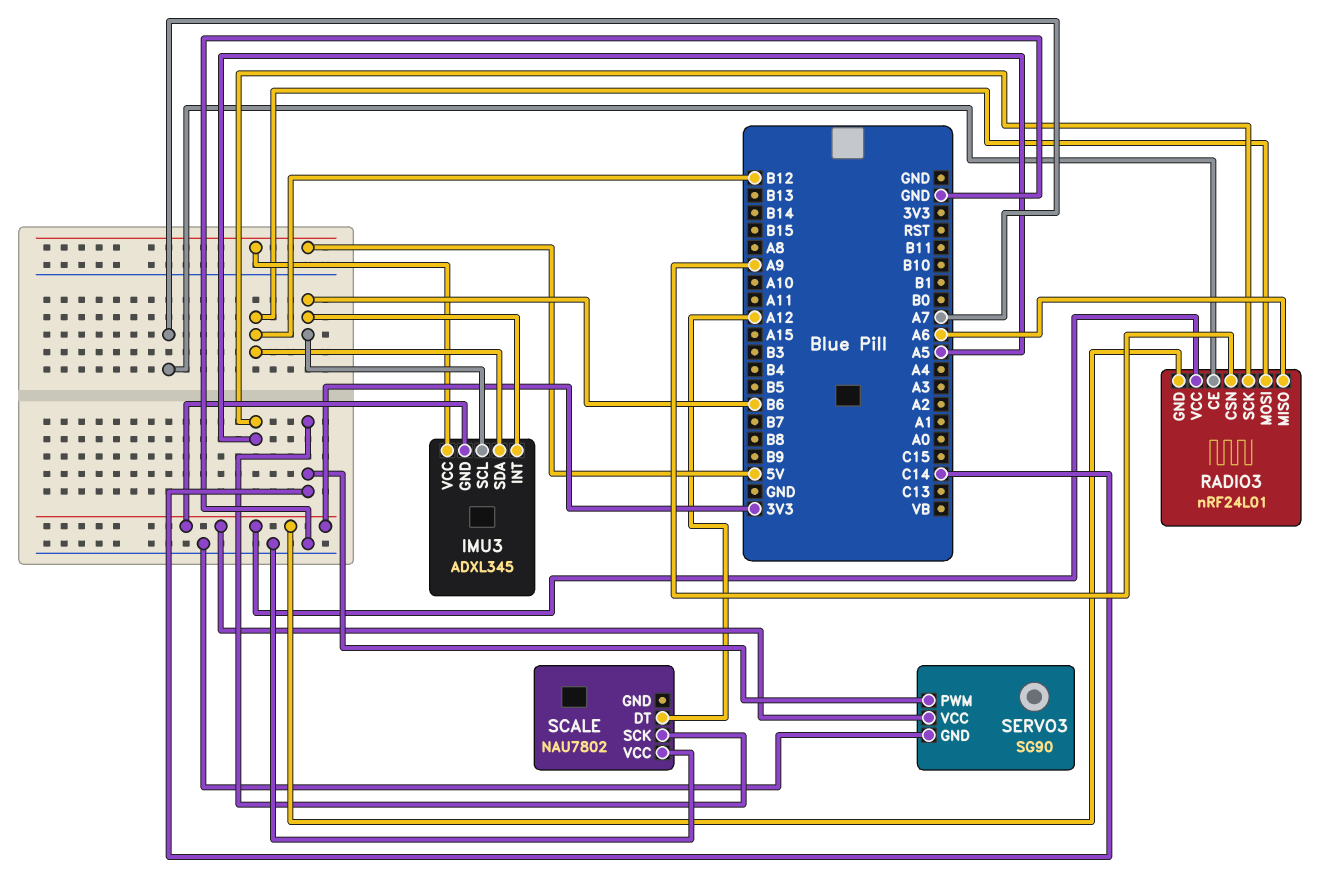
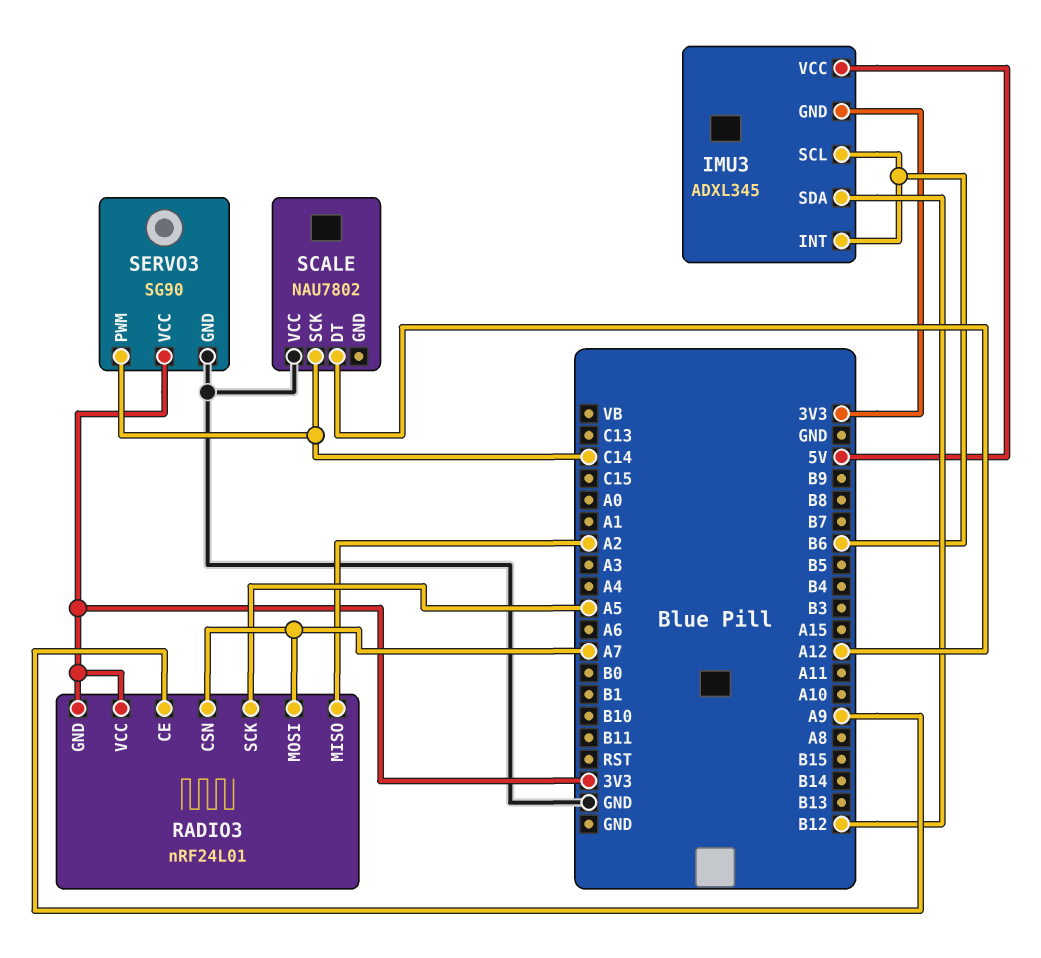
RADIO3 pin CE: A7 -> A9
RADIO3 pin CSN: A9 -> A7
RADIO3 pin MISO: A6 -> A2
RADIO3 pin MOSI: B12 -> A7

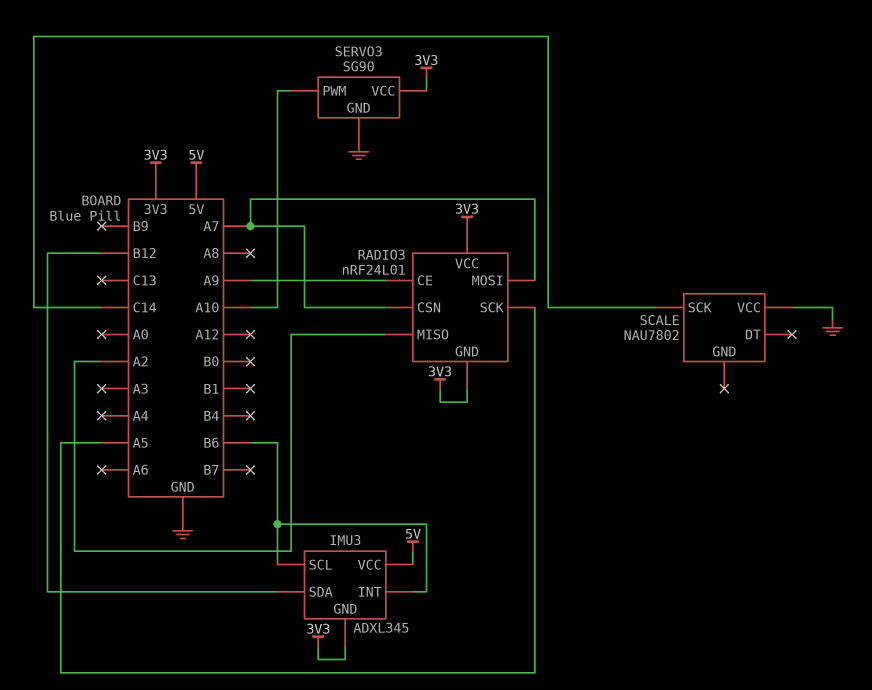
SCALE pin DT: A12 -> none
SERVO3 pin PWM: C14 -> A10

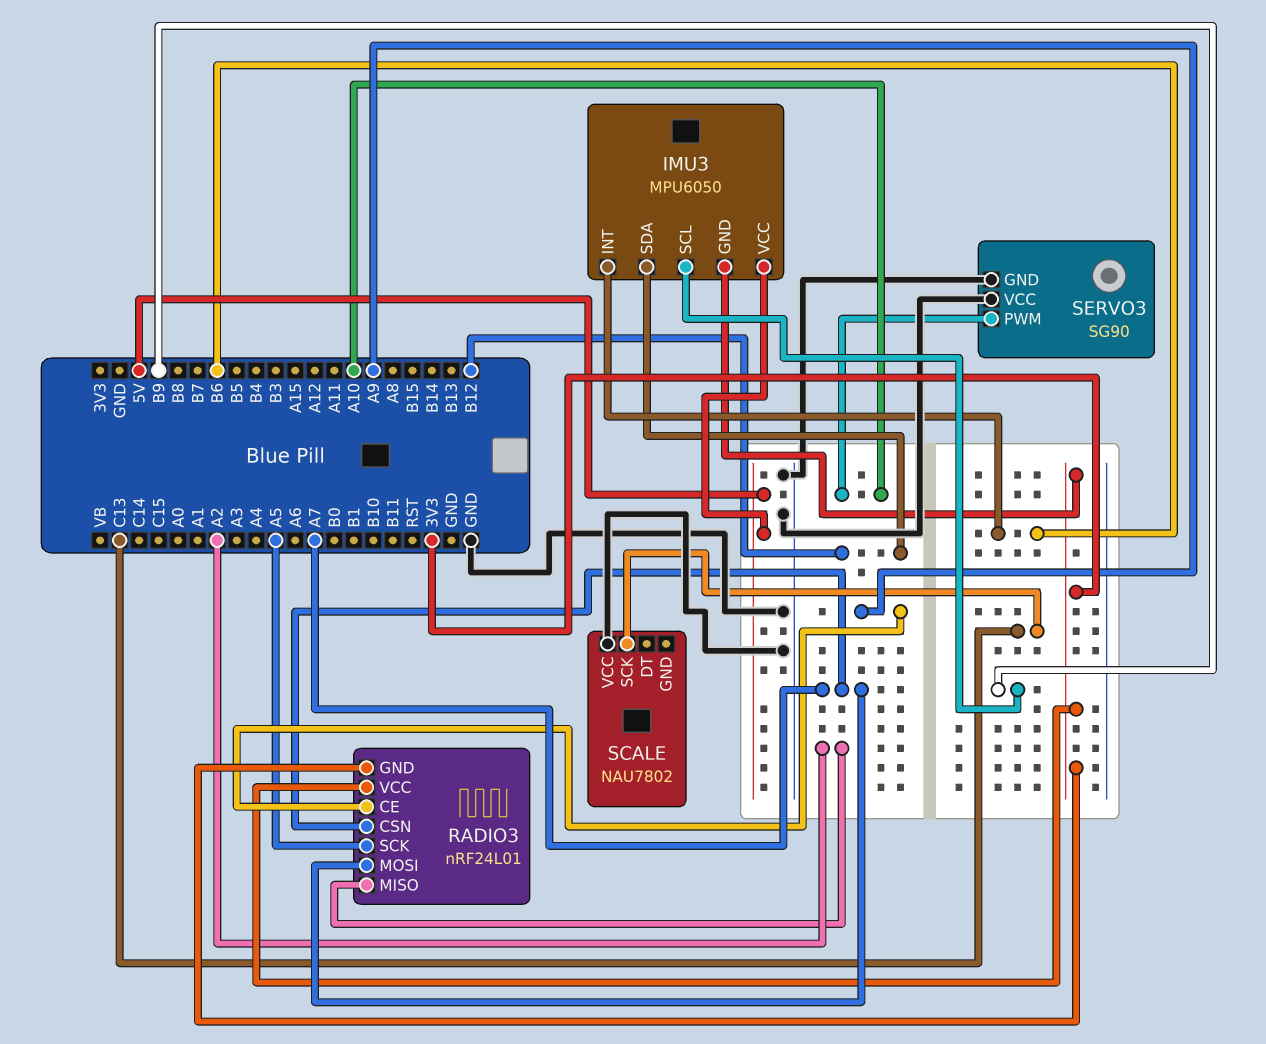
IMU3: ADXL345 -> MPU6050
IMU3 pin SCL: B6 -> B9
SCALE pin SCK: C14 -> C13
SERVO3 pin VCC: 3V3 -> GND

